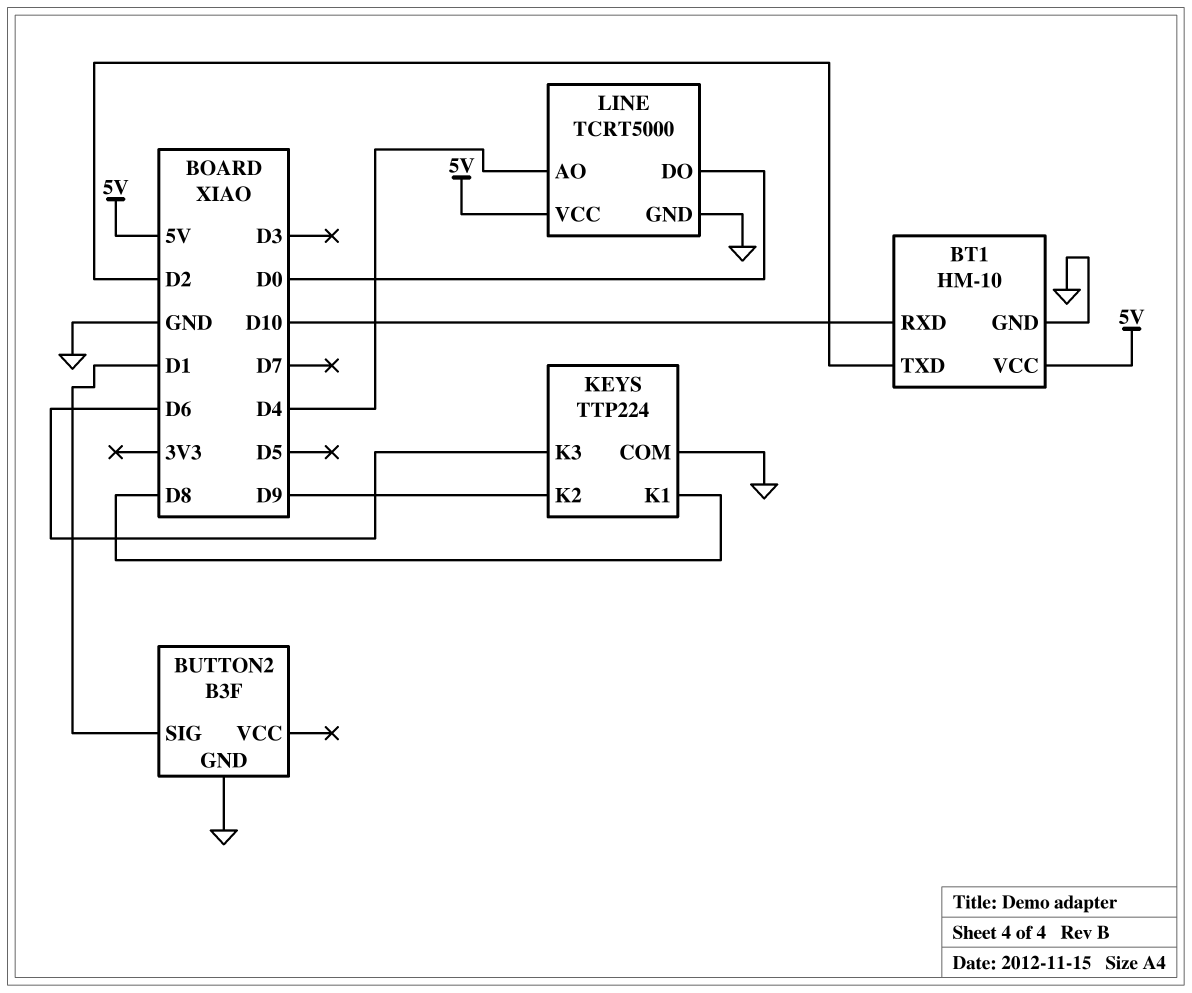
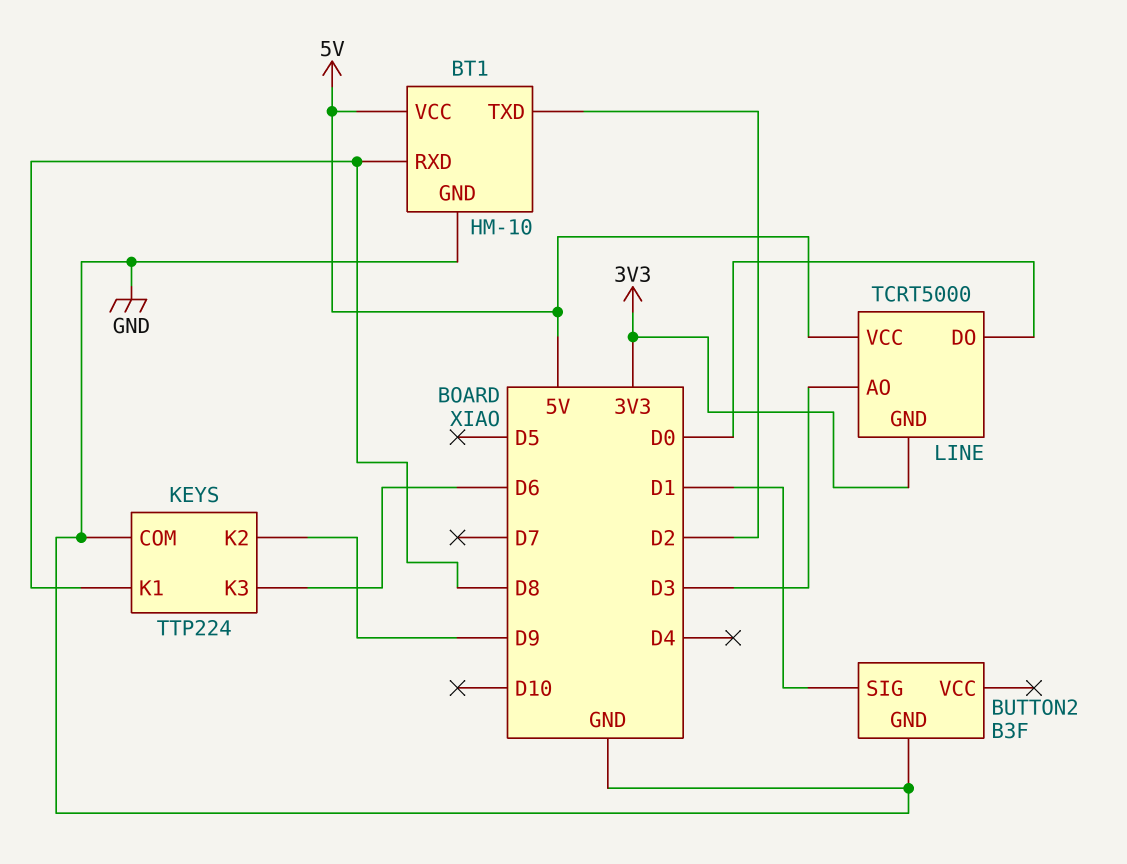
BT1 pin RXD: D10 -> D8
LINE pin AO: D4 -> D3
LINE pin GND: GND -> 3V3

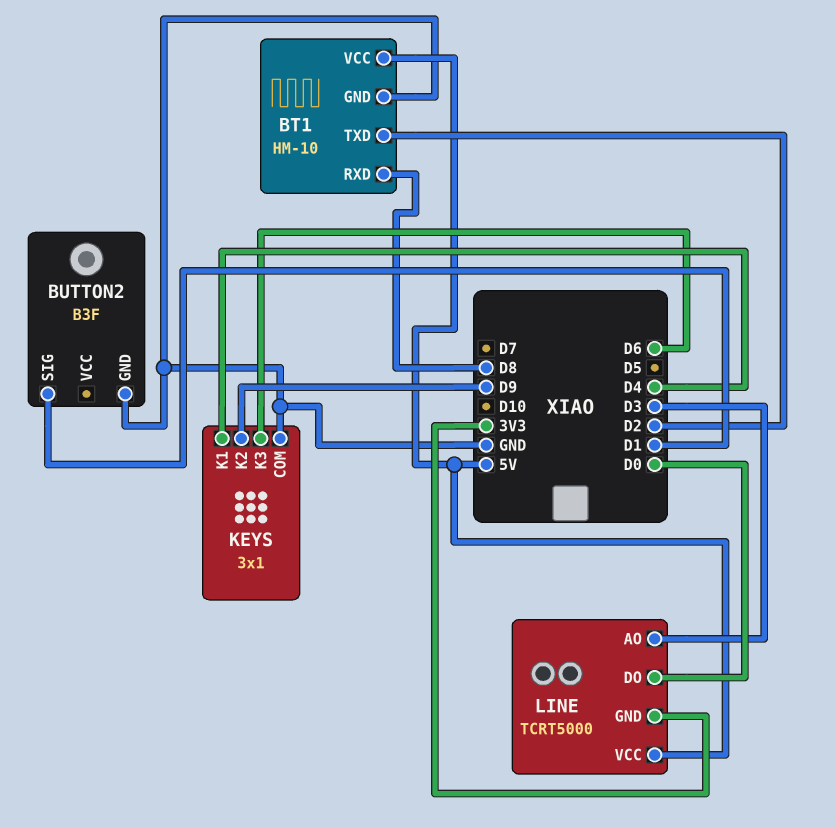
KEYS: TTP224 -> 3x1
KEYS pin K1: D8 -> D4

